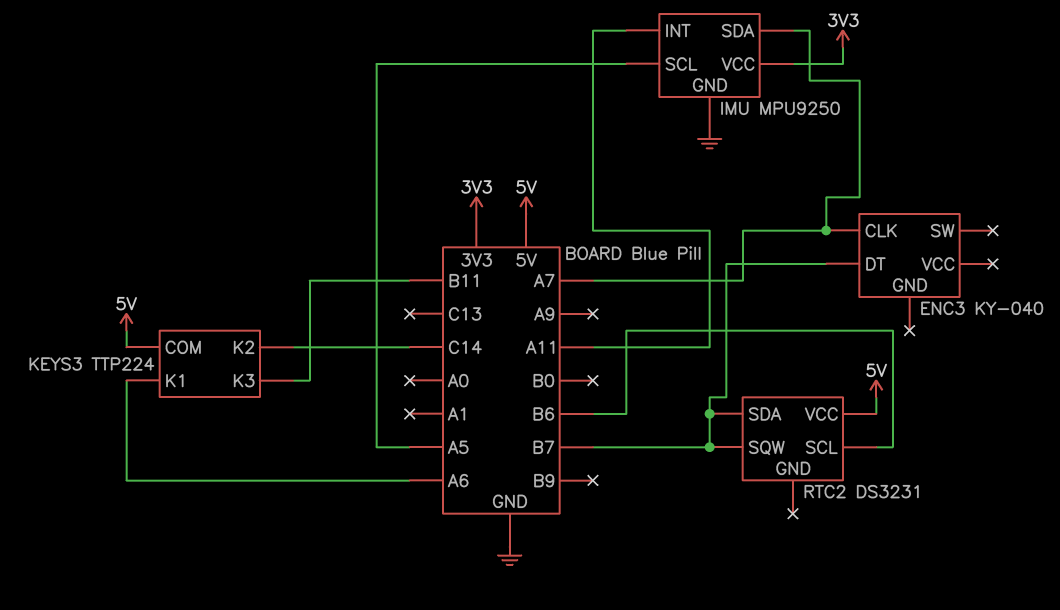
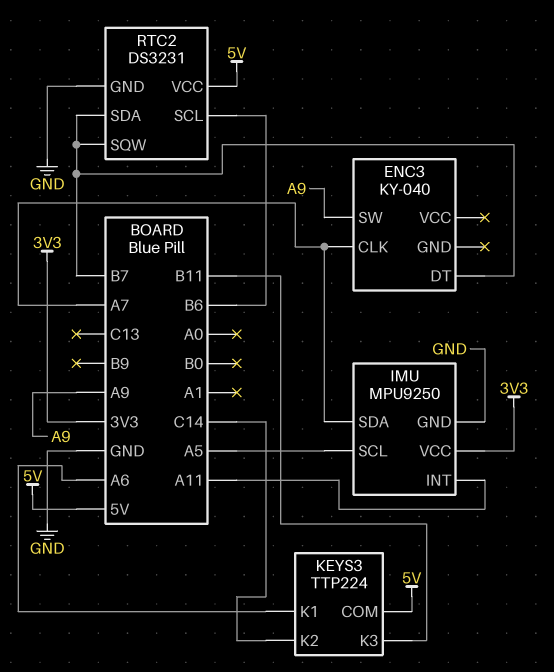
ENC3 pin SW: none -> A9
RTC2 pin GND: none -> GND

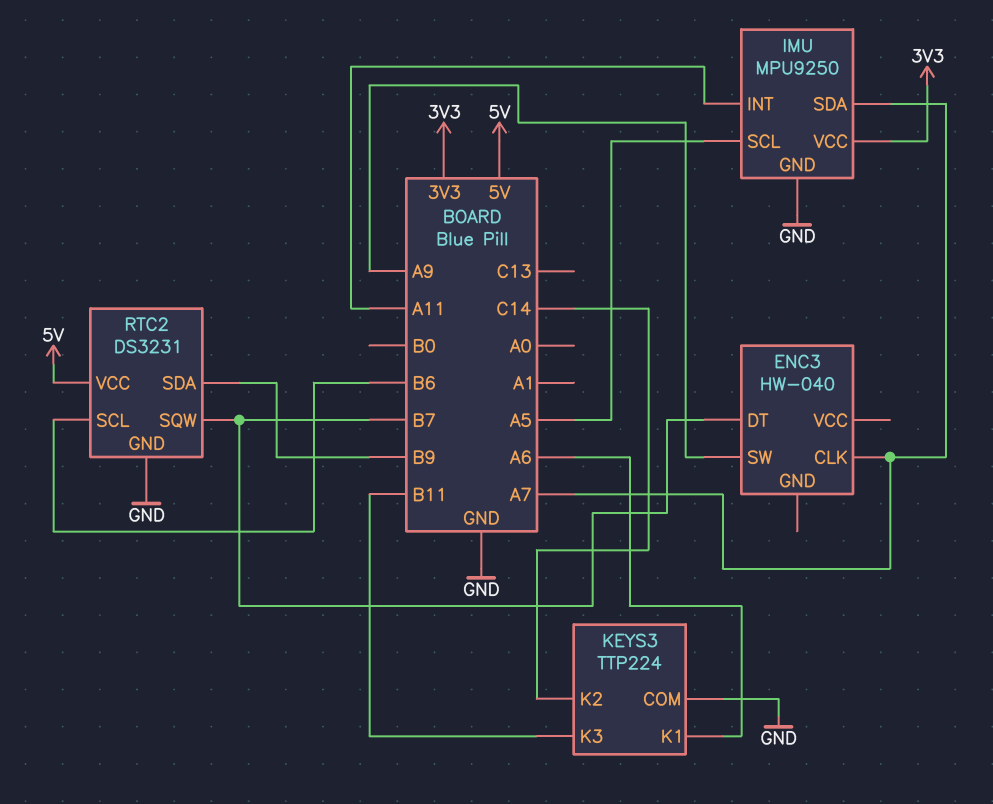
ENC3: KY-040 -> HW-040
KEYS3 pin COM: 5V -> GND
RTC2 pin SDA: B7 -> B9

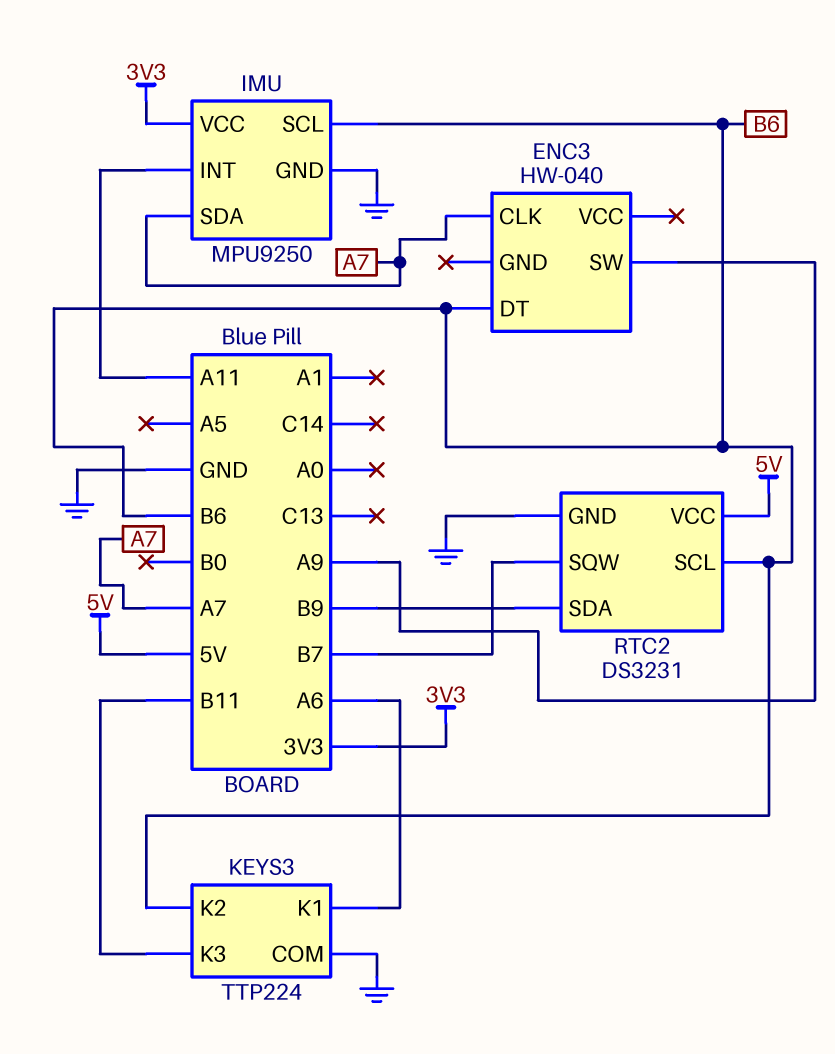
ENC3 pin DT: B7 -> B6
IMU pin SCL: A5 -> B6
KEYS3 pin K2: C14 -> B6

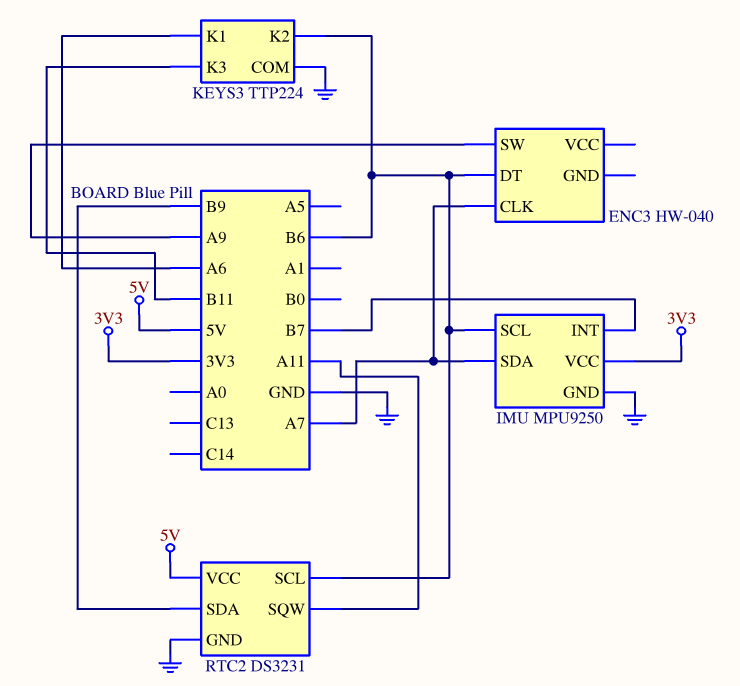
IMU pin INT: A11 -> B7
RTC2 pin SQW: B7 -> A11

